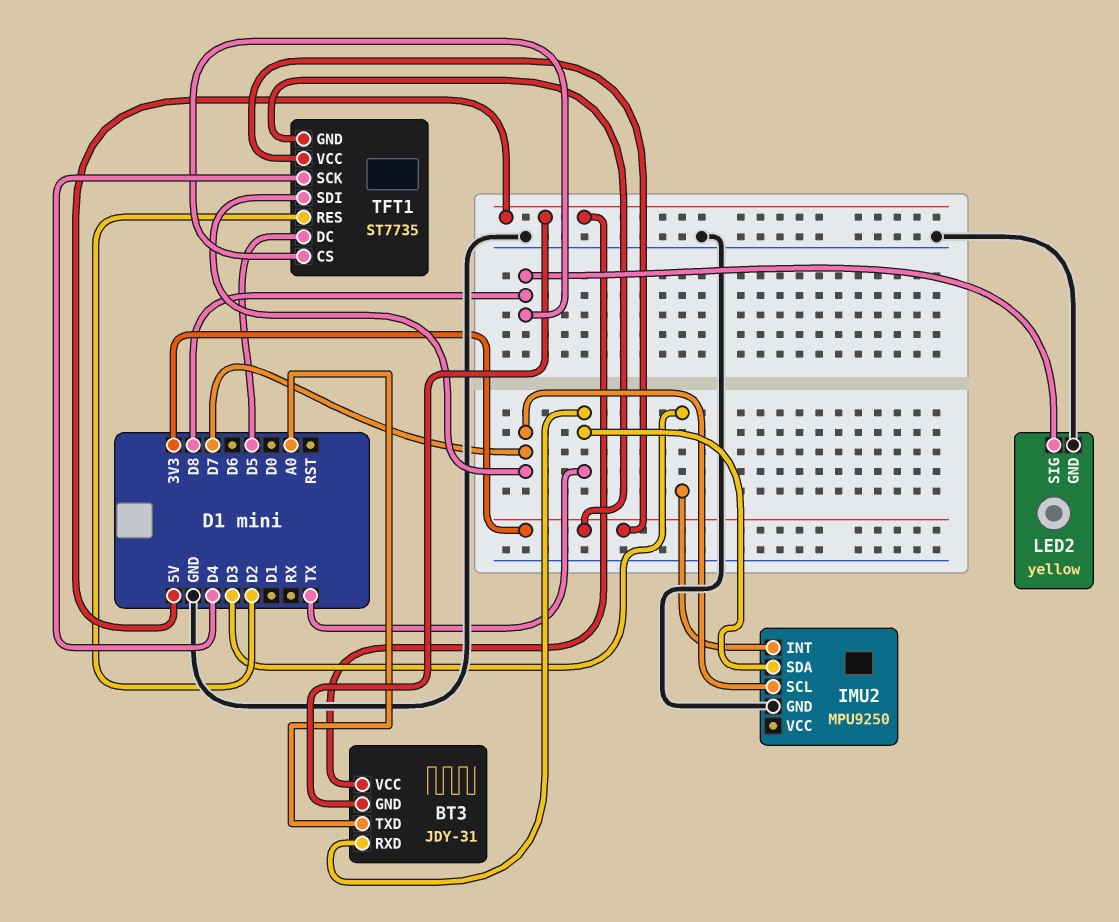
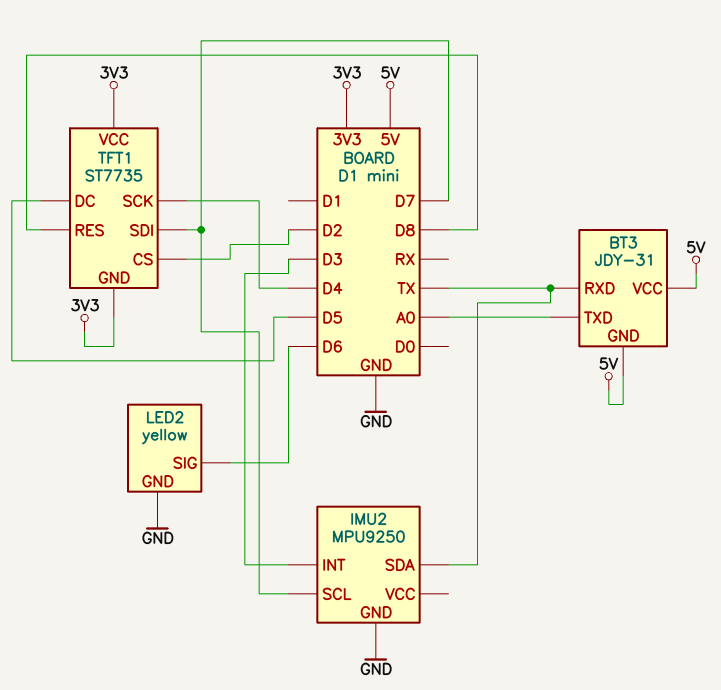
LED2 pin SIG: D8 -> D6
TFT1 pin CS: D8 -> D2
TFT1 pin RES: D2 -> D8

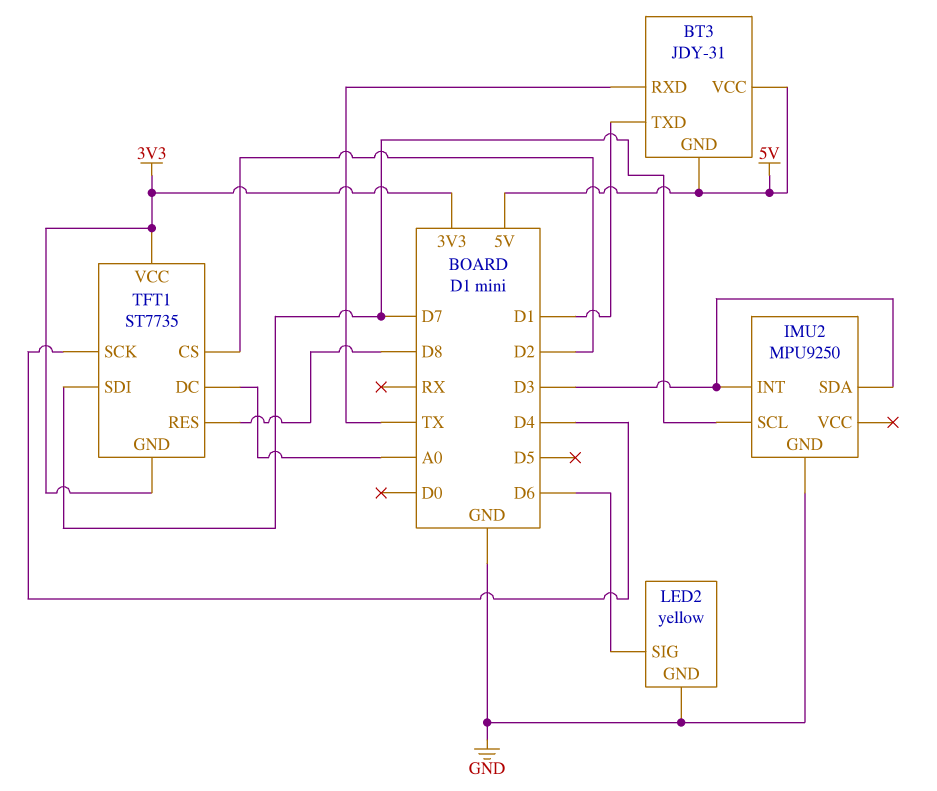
BT3 pin TXD: A0 -> D1
IMU2 pin SDA: TX -> D3
TFT1 pin DC: D5 -> A0

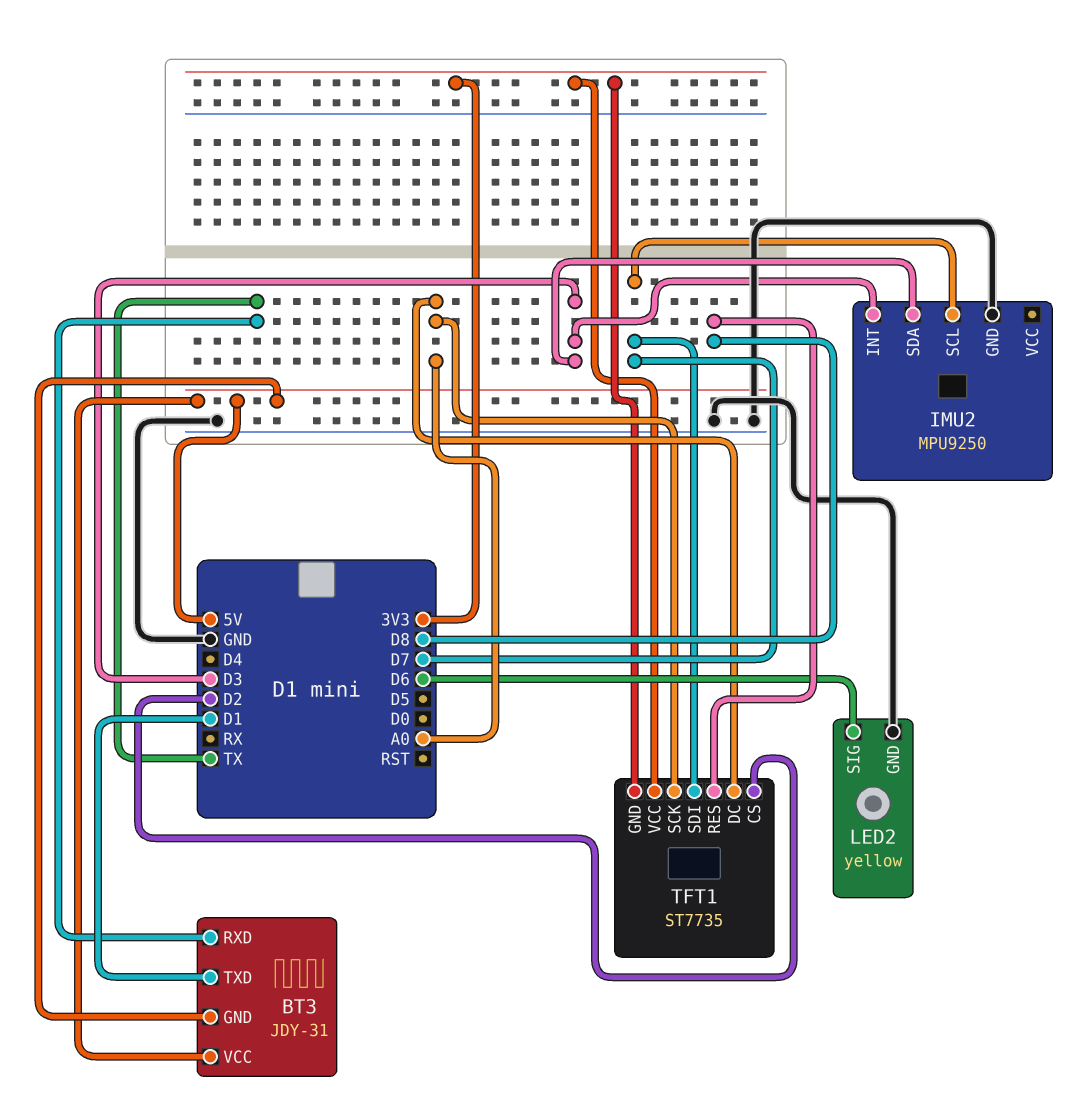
TFT1 pin SCK: D4 -> A0

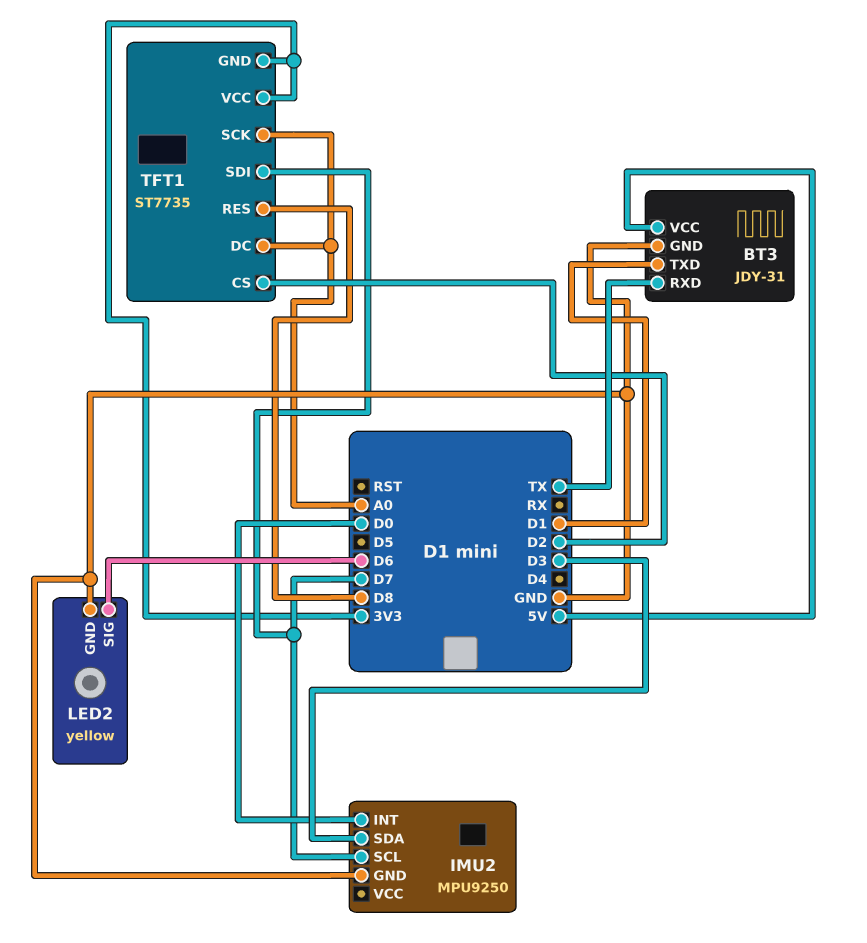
BT3 pin GND: 5V -> GND
IMU2 pin INT: D3 -> D0

